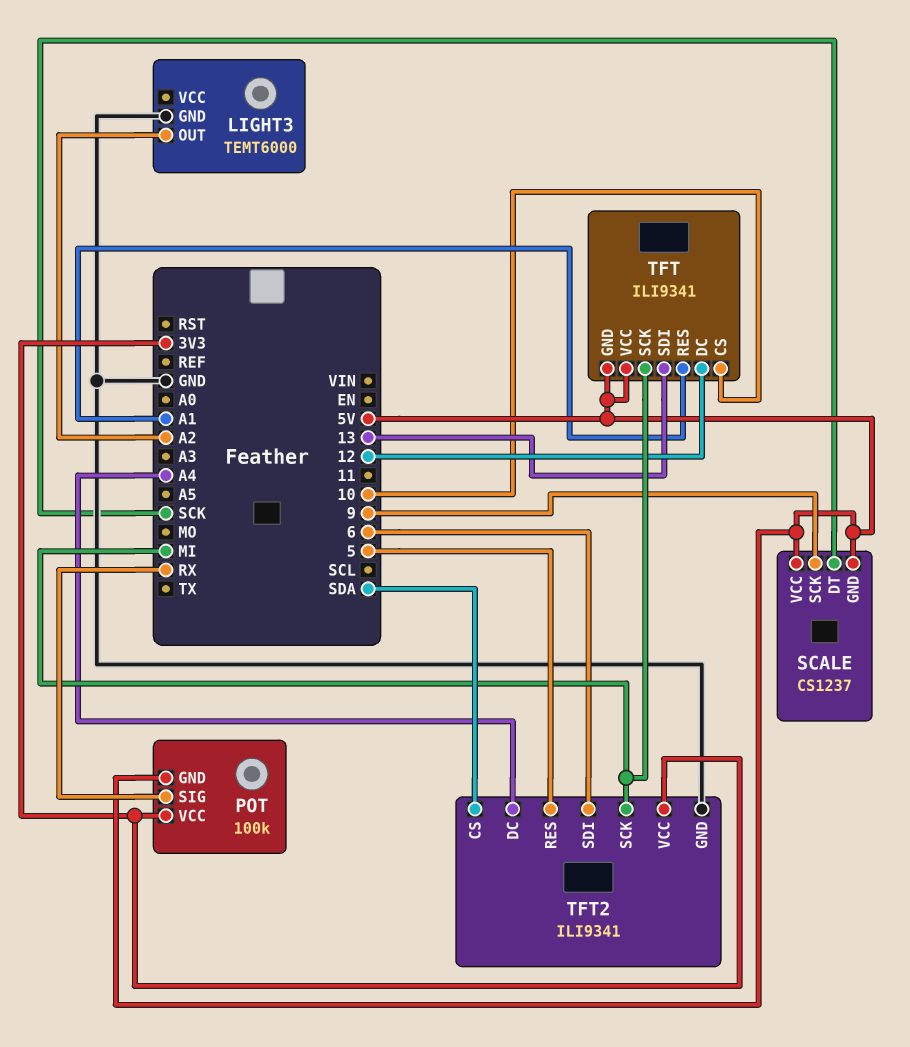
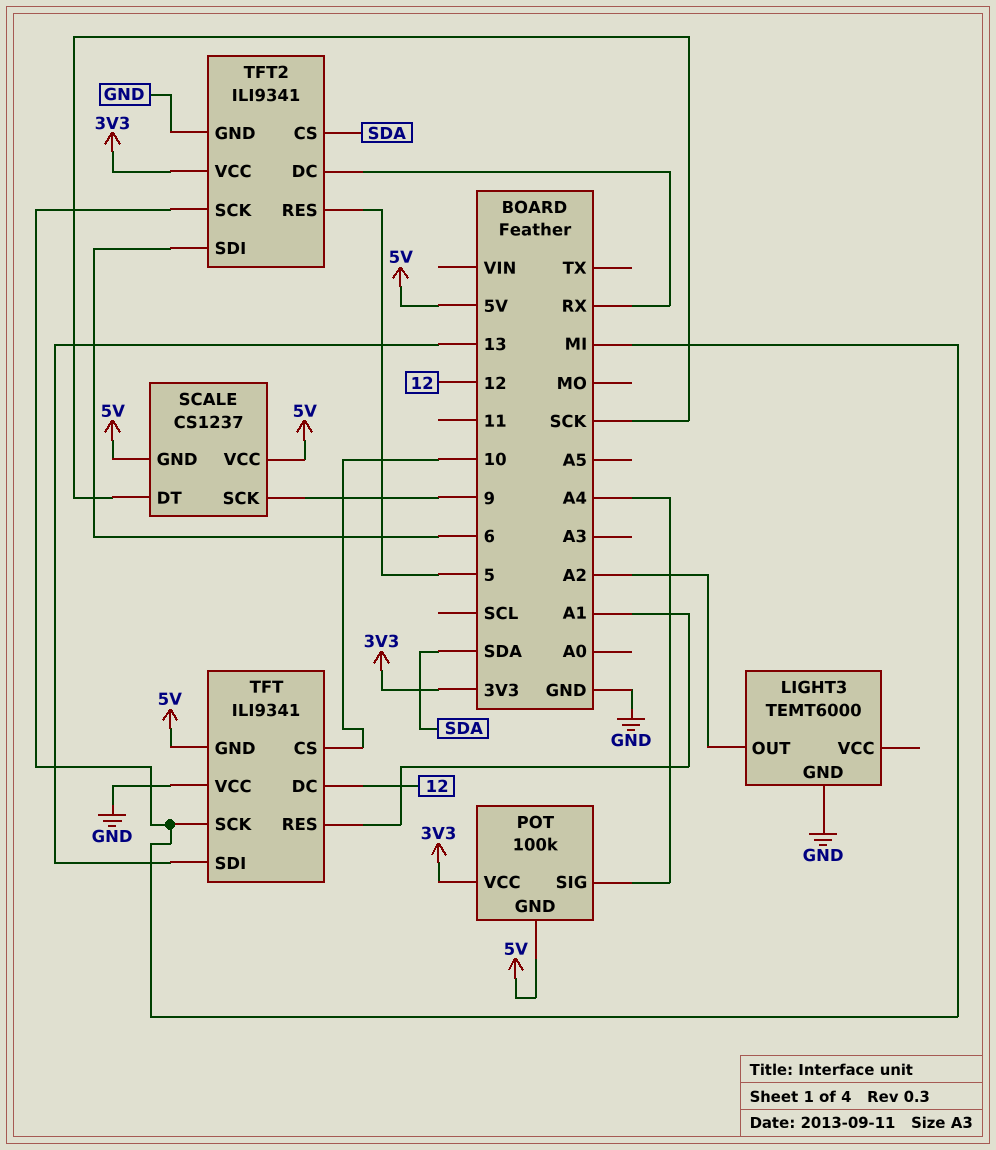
POT pin SIG: RX -> A4
TFT pin VCC: 5V -> GND
TFT2 pin DC: A4 -> RX

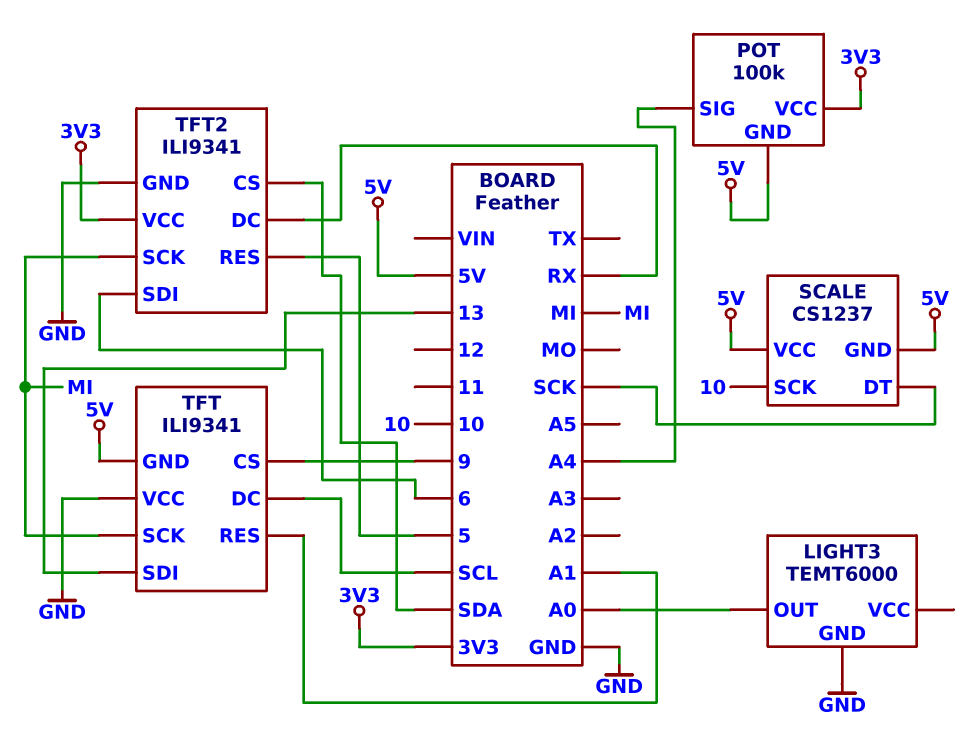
LIGHT3 pin OUT: A2 -> A0
SCALE pin SCK: 9 -> 10
TFT pin CS: 10 -> 9
TFT pin DC: 12 -> SCL

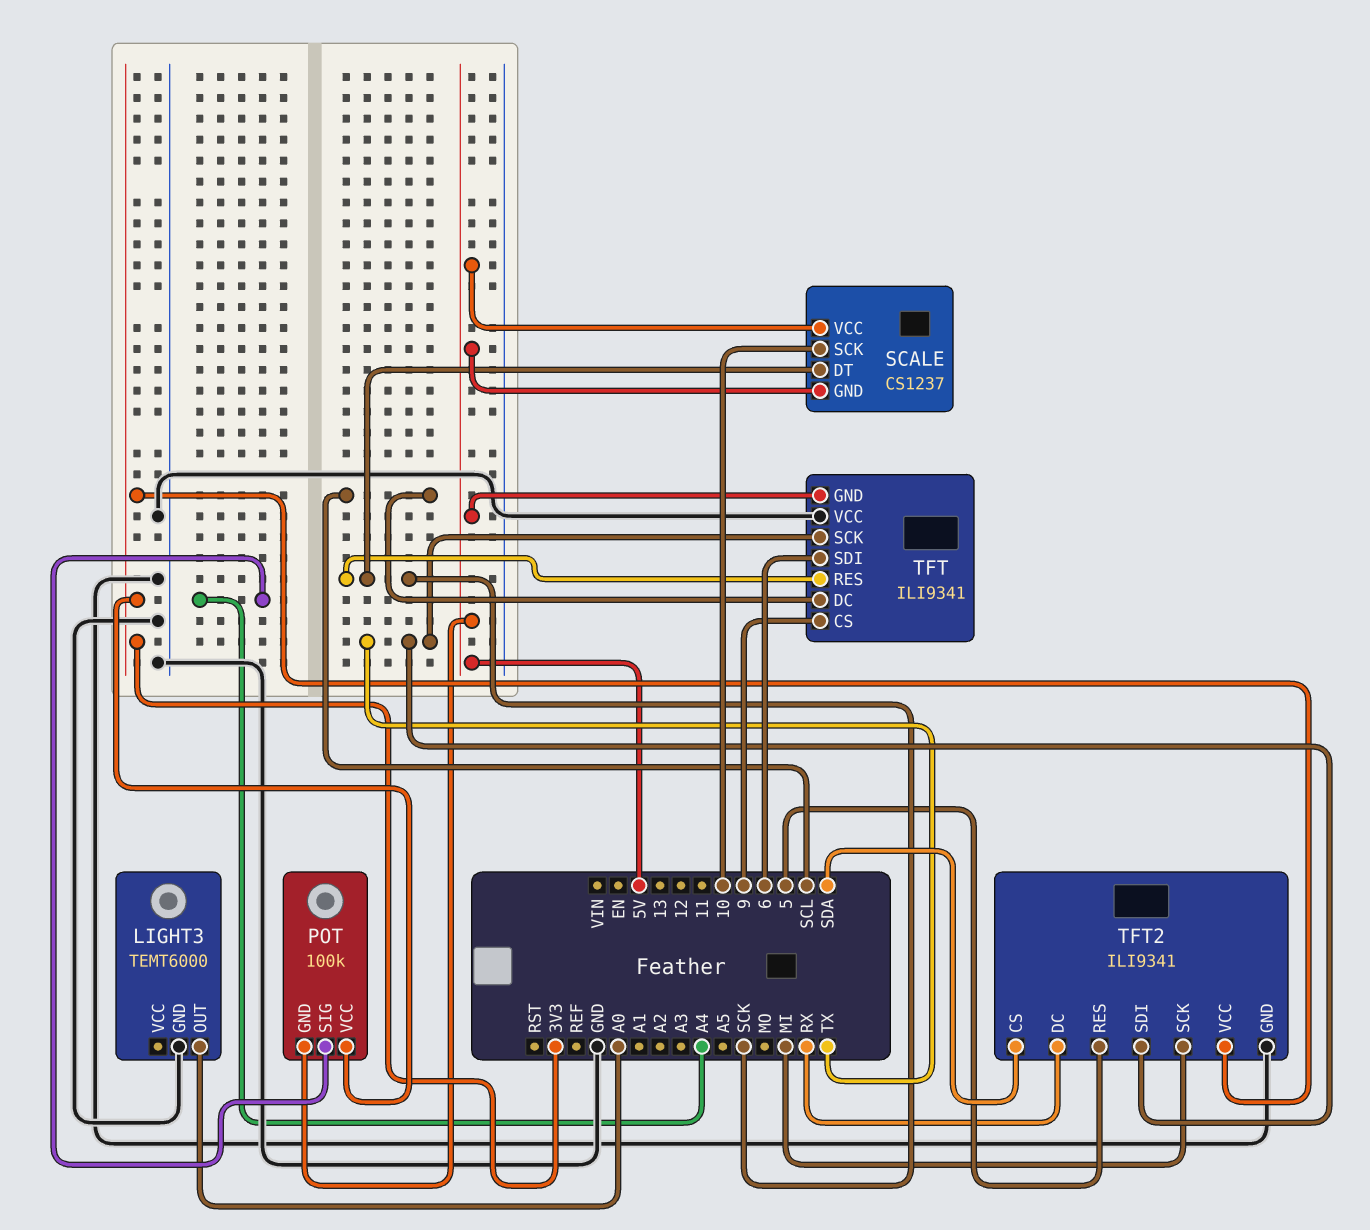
TFT pin RES: A1 -> SCK
TFT pin SCK: MI -> TX
TFT pin SDI: 13 -> 6
TFT2 pin SDI: 6 -> TX

